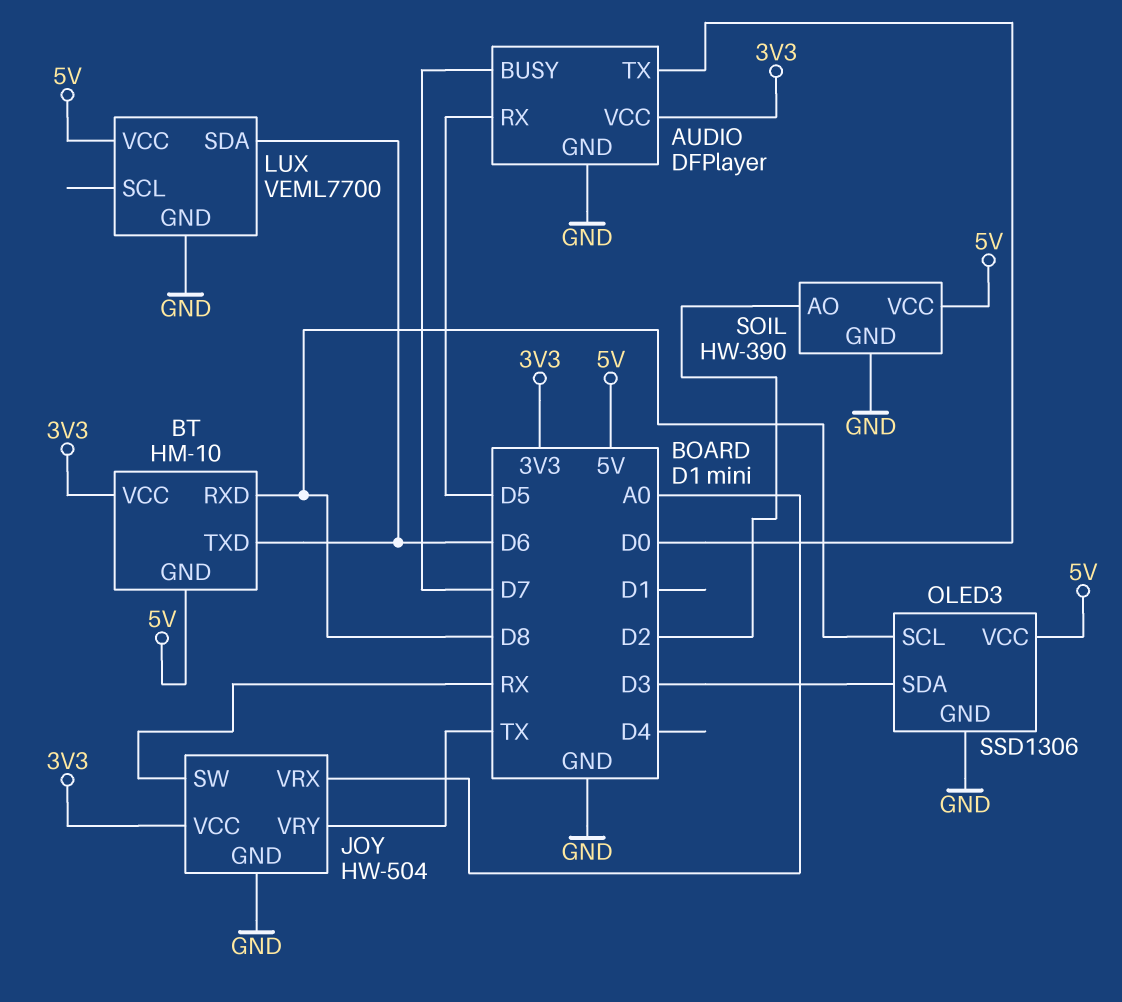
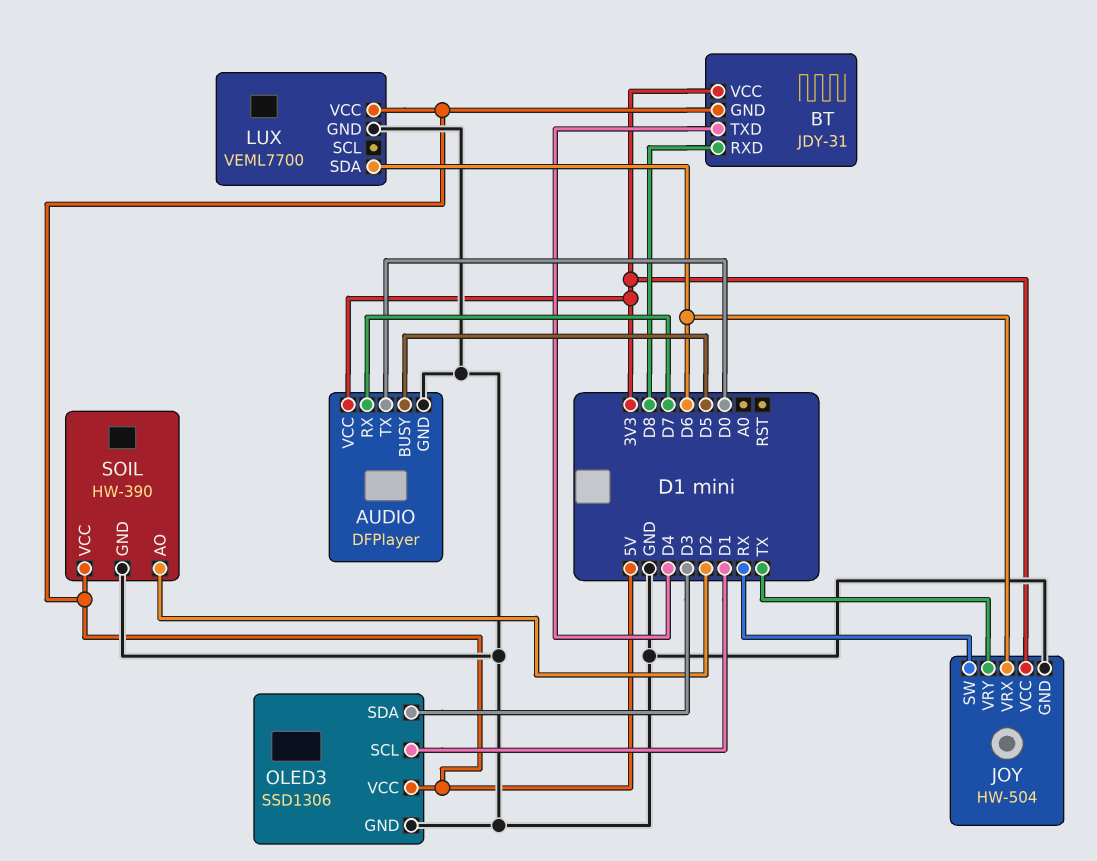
AUDIO pin BUSY: D7 -> D5
AUDIO pin RX: D5 -> D7
BT: HM-10 -> JDY-31
BT pin TXD: D6 -> D4
JOY pin VRX: A0 -> D6
OLED3 pin SCL: D8 -> D1

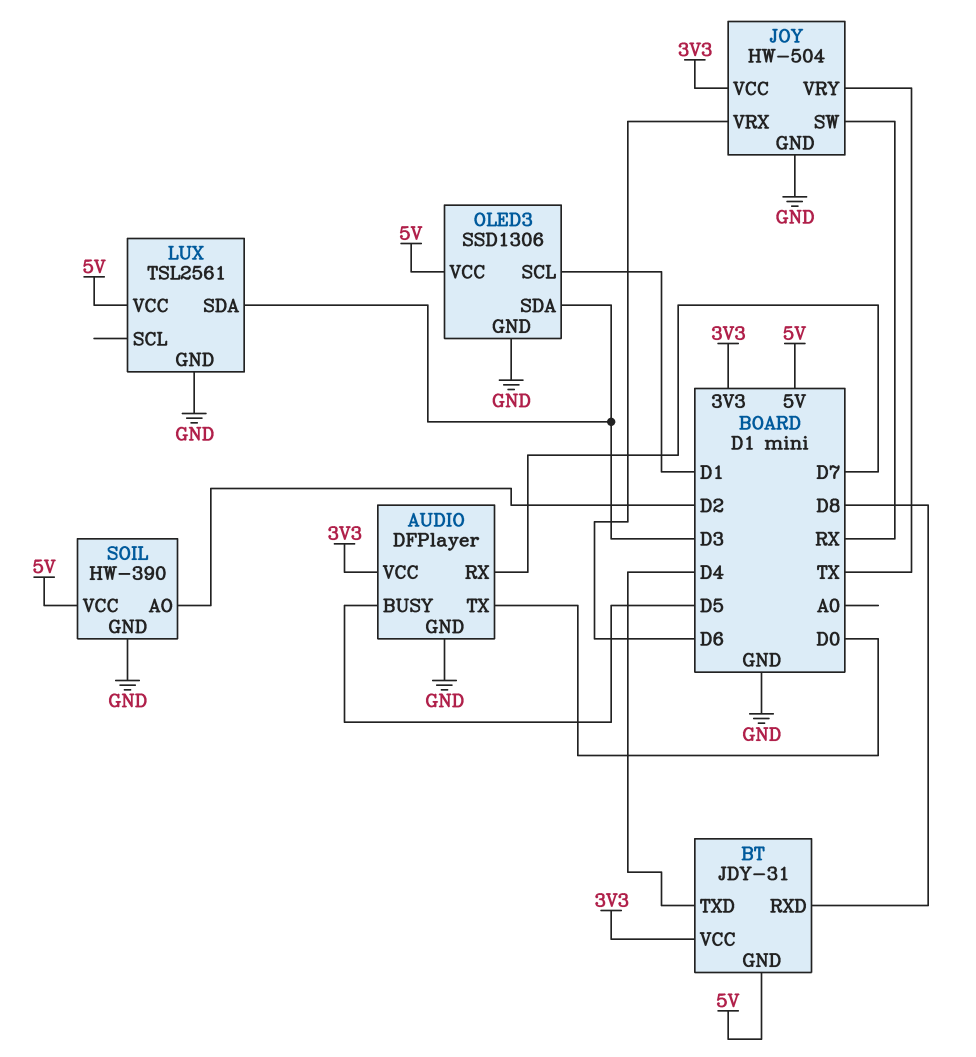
LUX: VEML7700 -> TSL2561
LUX pin SDA: D6 -> D3

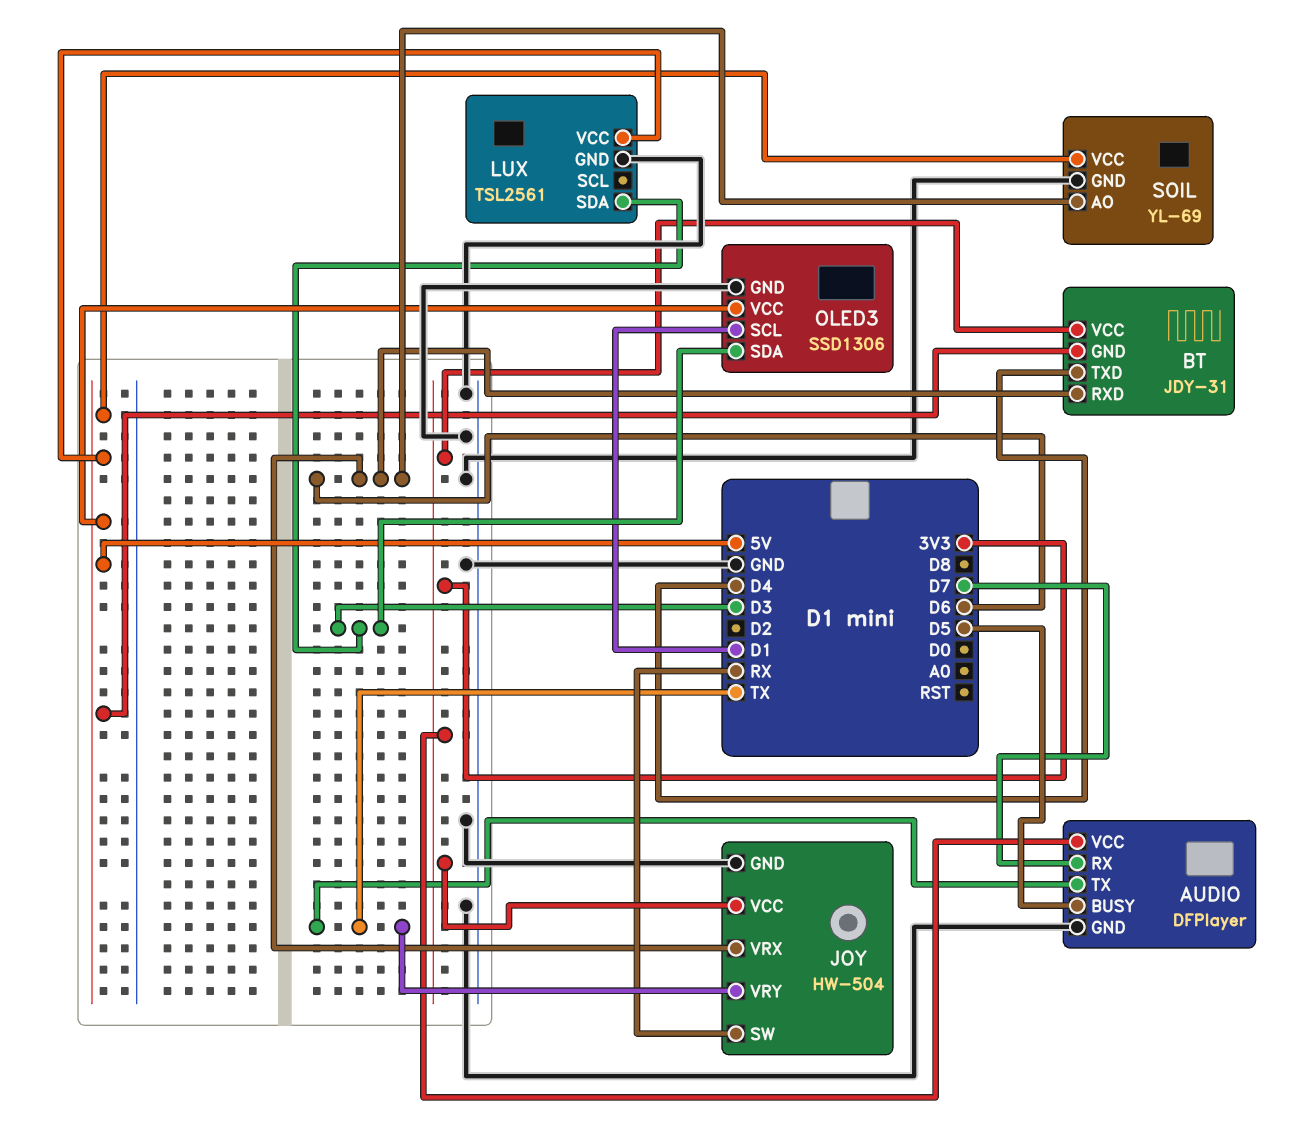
AUDIO pin TX: D0 -> TX
BT pin RXD: D8 -> D6
SOIL: HW-390 -> YL-69
SOIL pin AO: D2 -> D6

